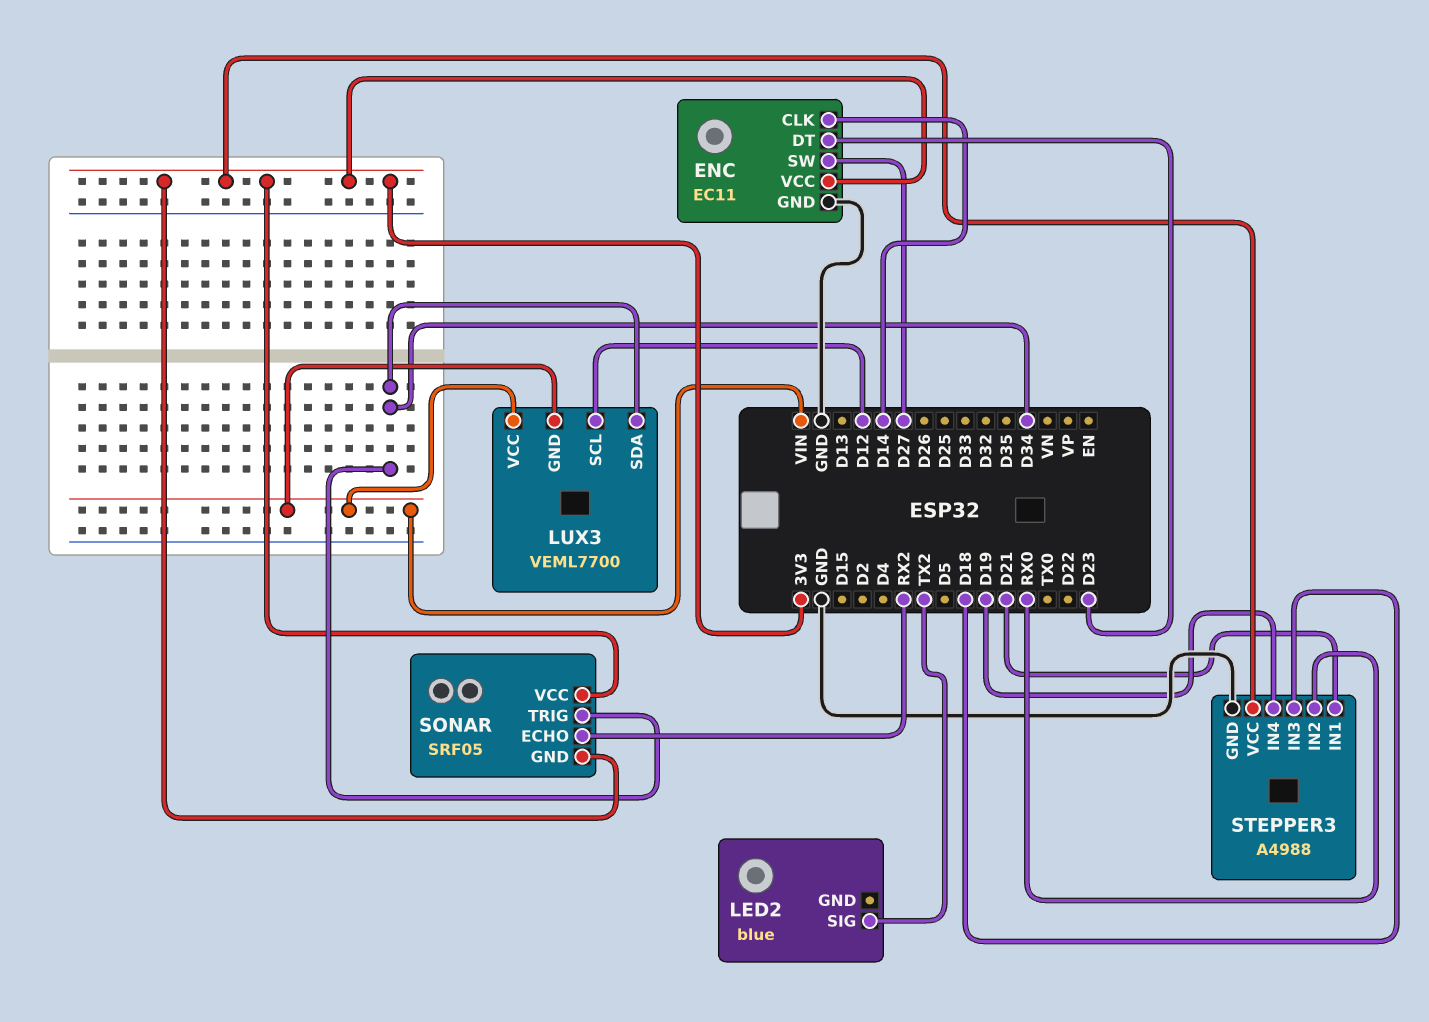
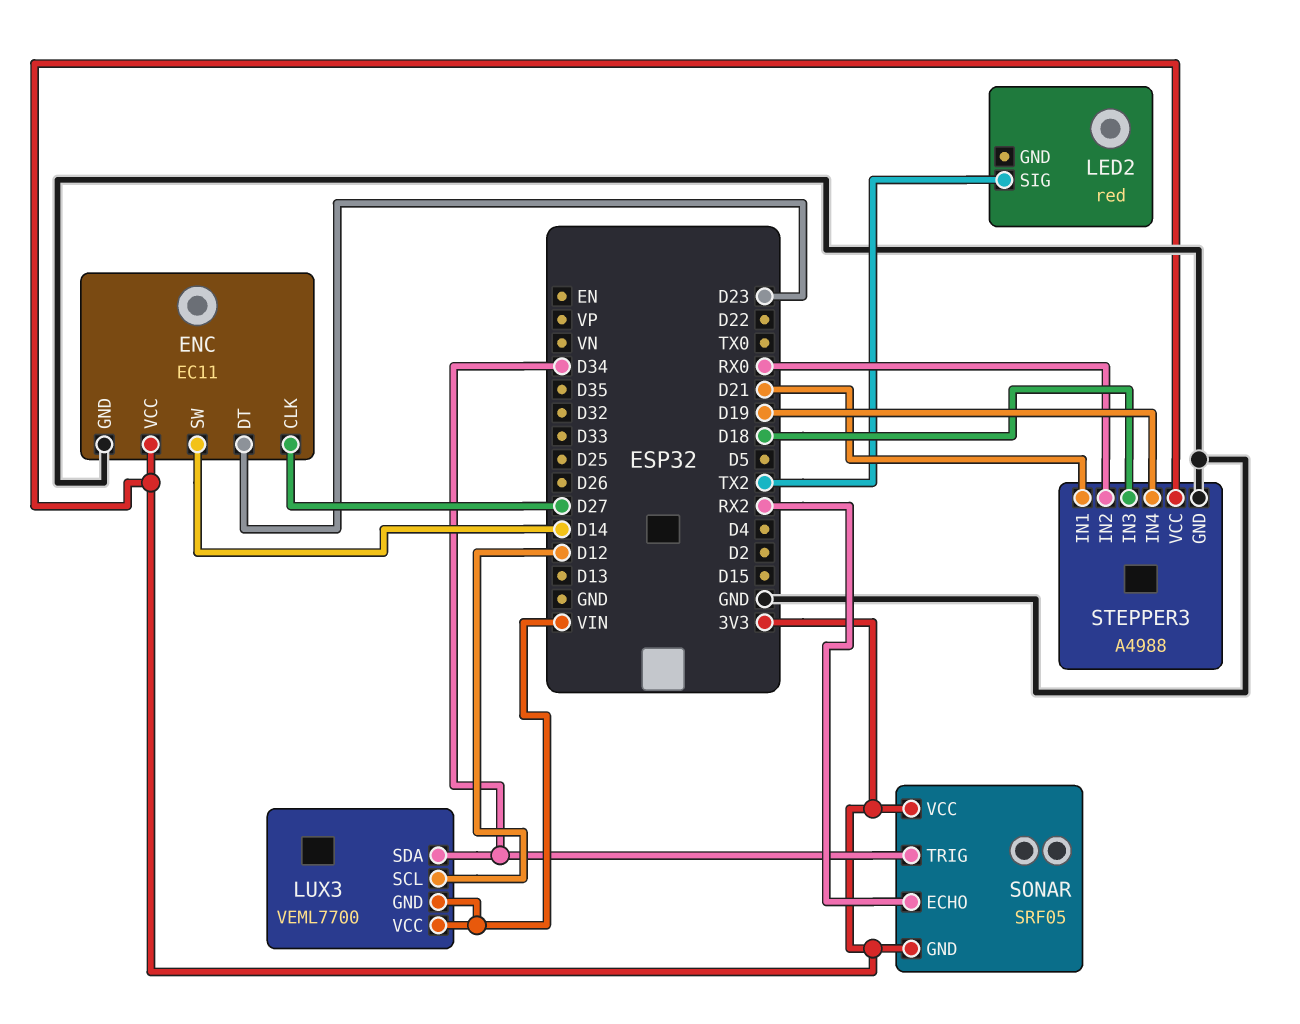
ENC pin CLK: D14 -> D27
ENC pin SW: D27 -> D14
LED2: blue -> red

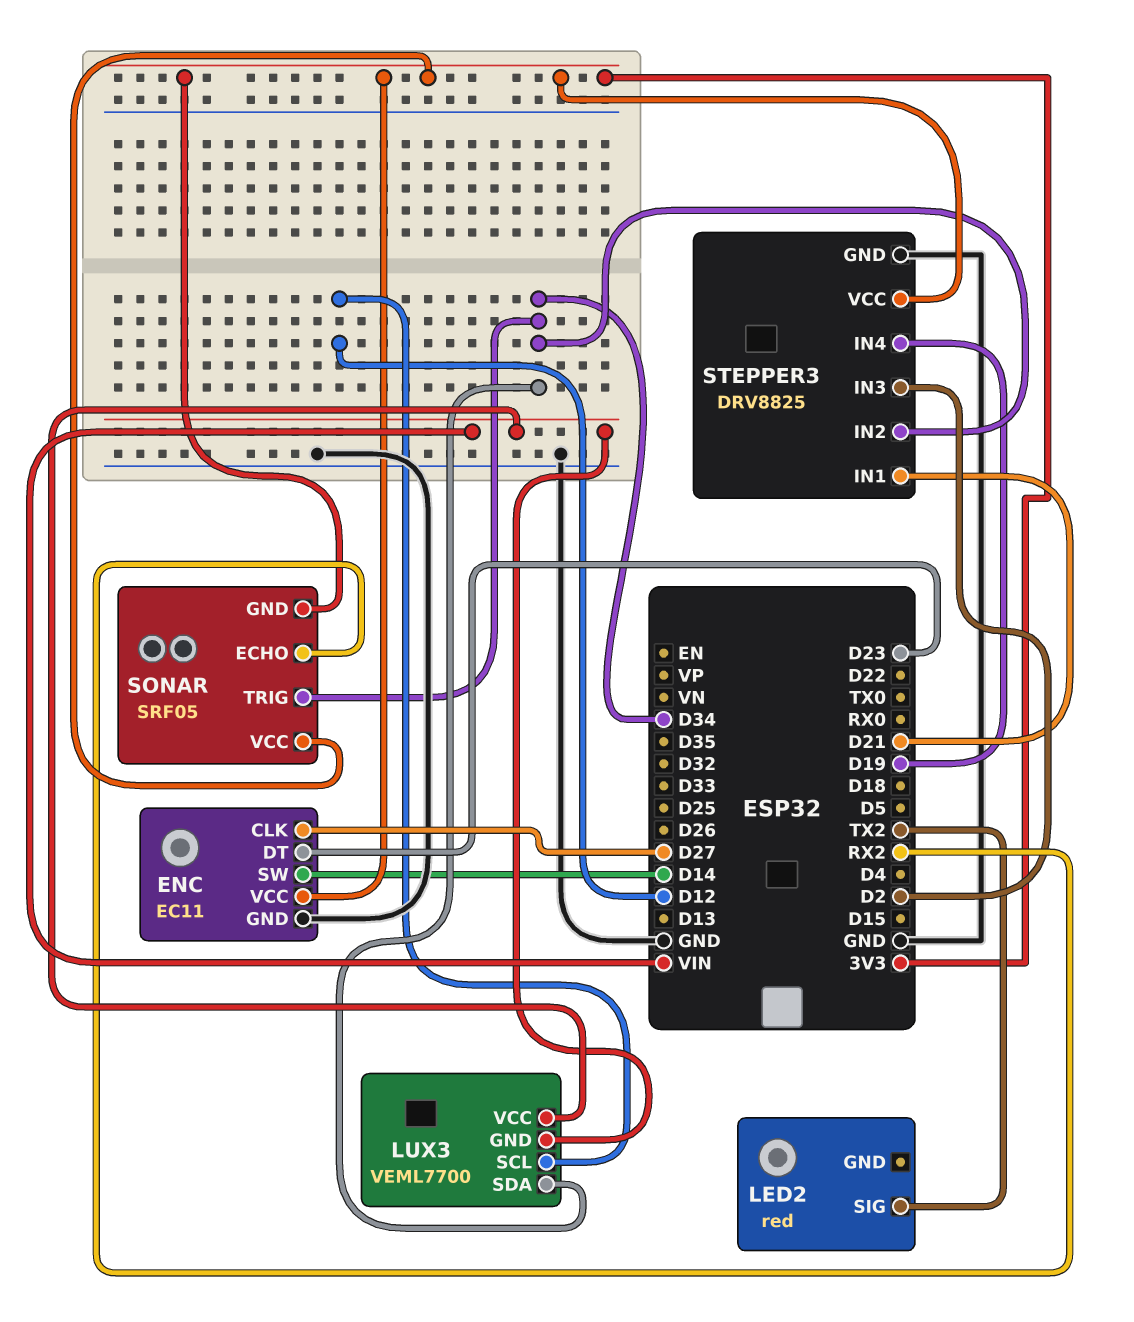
STEPPER3: A4988 -> DRV8825
STEPPER3 pin IN2: RX0 -> D34
STEPPER3 pin IN3: D18 -> D2

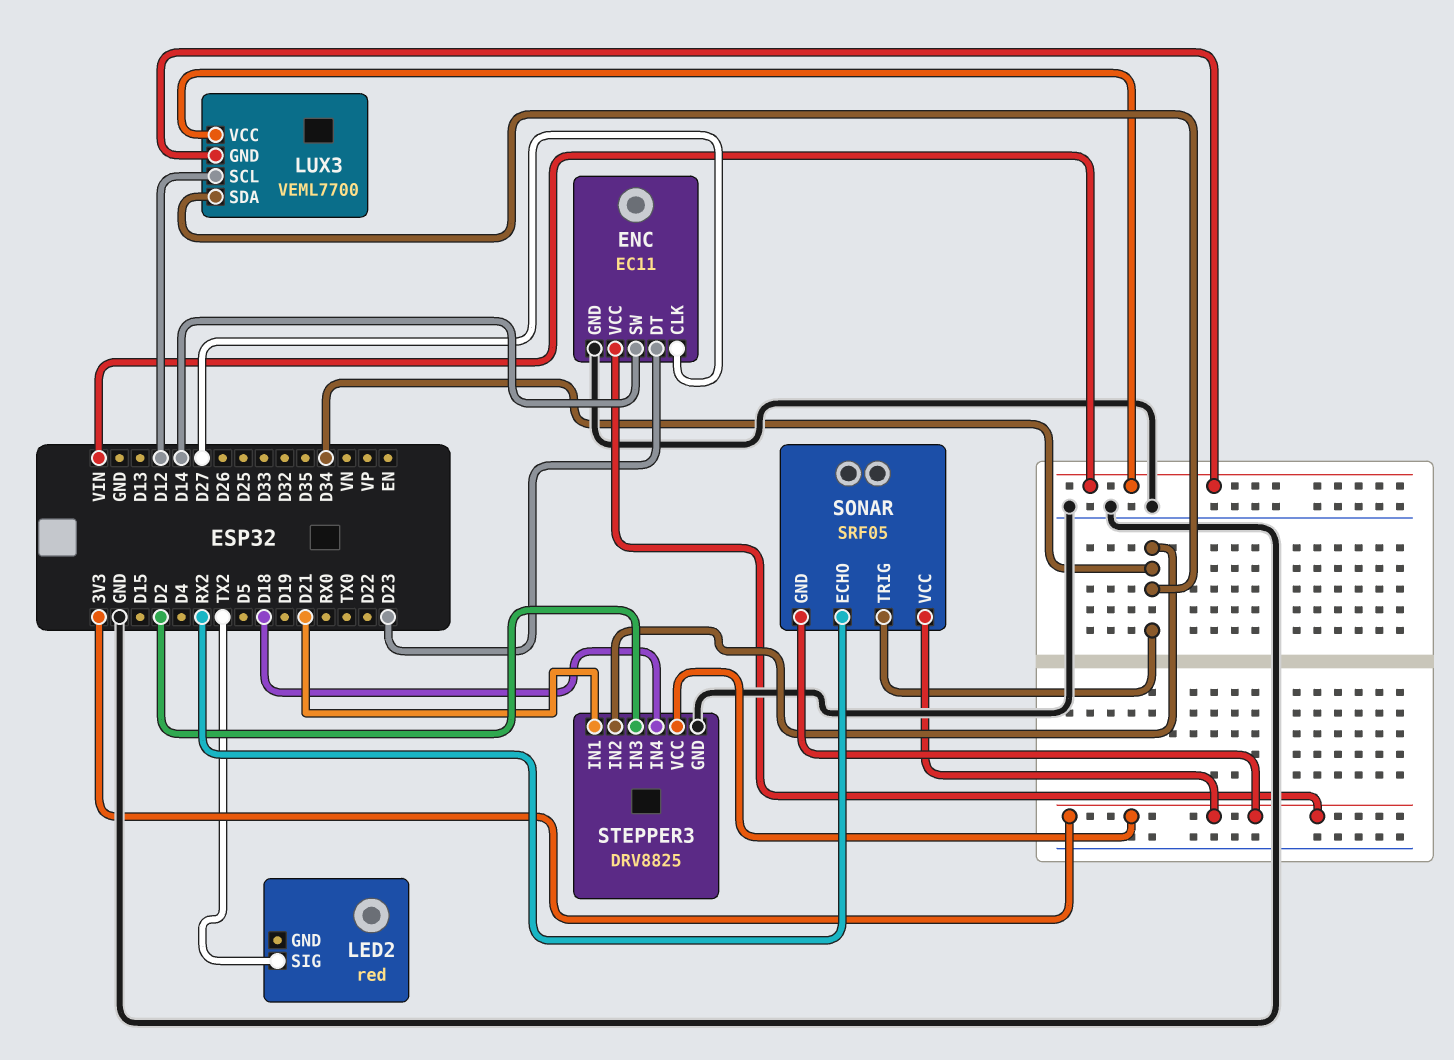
STEPPER3 pin IN4: D19 -> D18

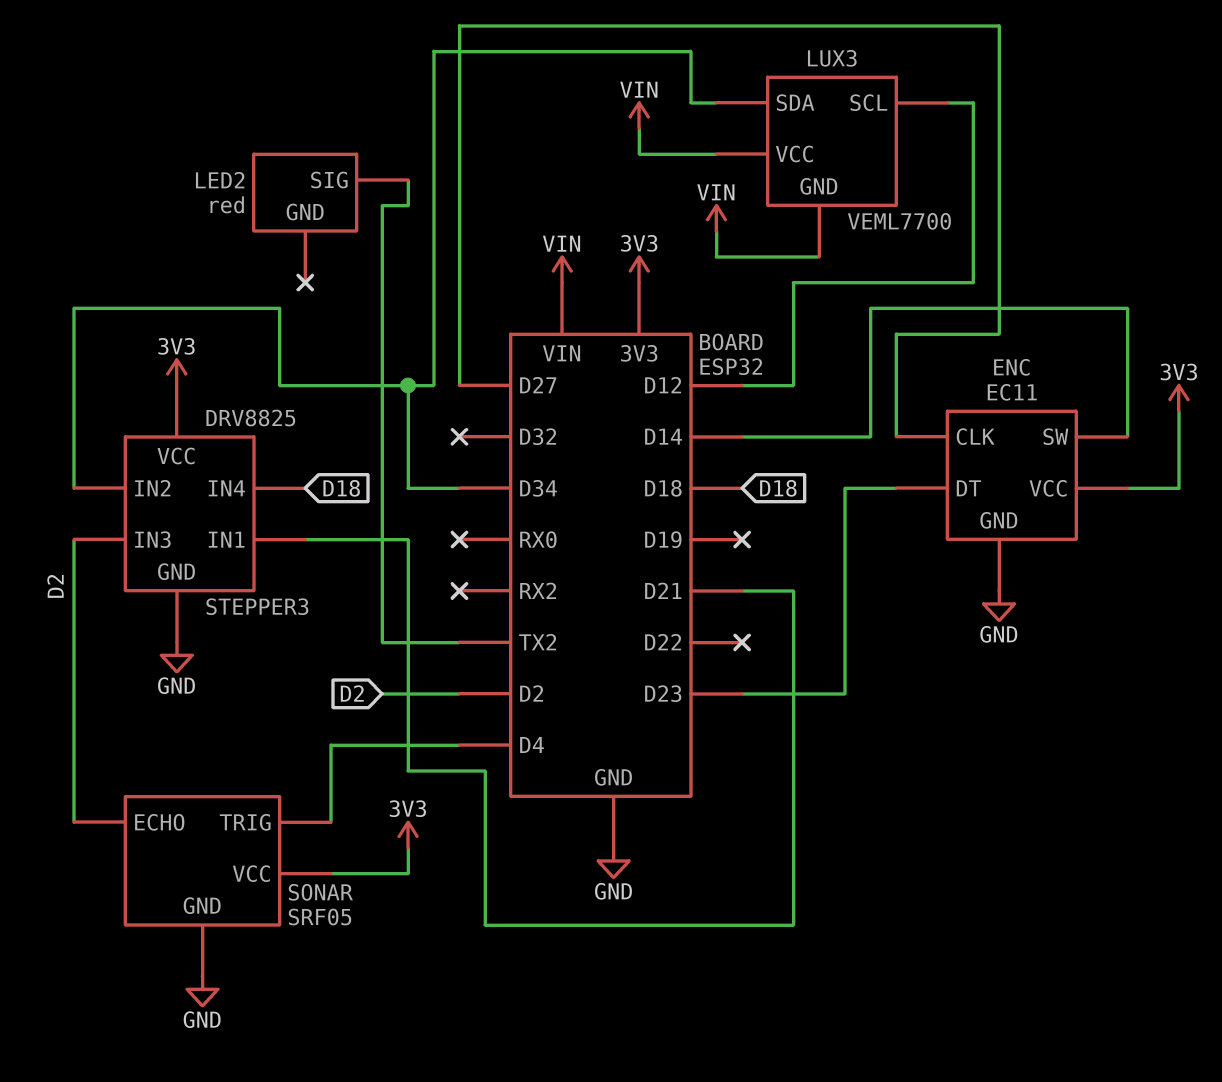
SONAR pin ECHO: RX2 -> D2
SONAR pin GND: 3V3 -> GND
SONAR pin TRIG: D34 -> D4

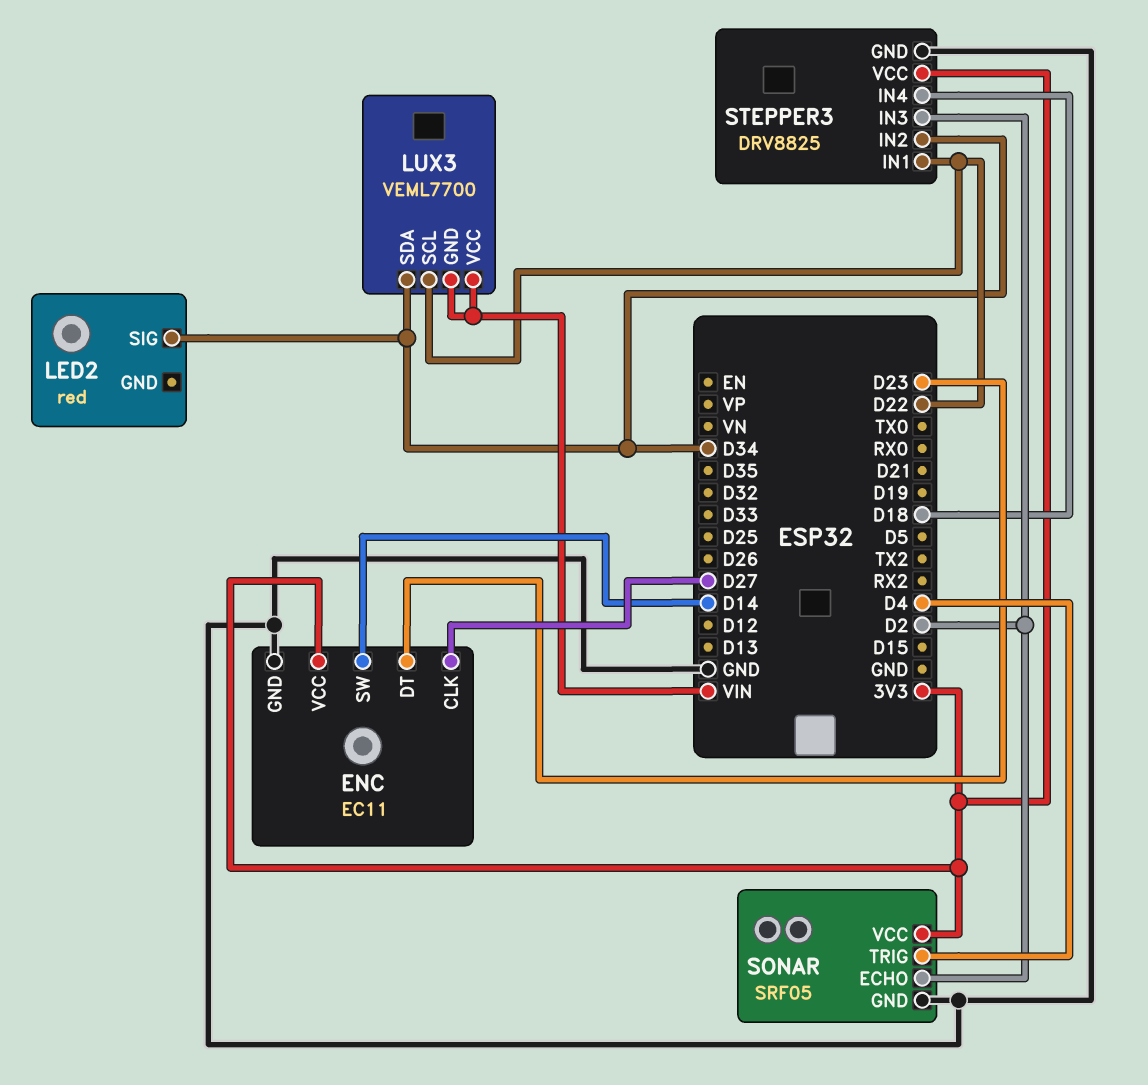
LED2 pin SIG: TX2 -> D34
LUX3 pin SCL: D12 -> D22
STEPPER3 pin IN1: D21 -> D22

